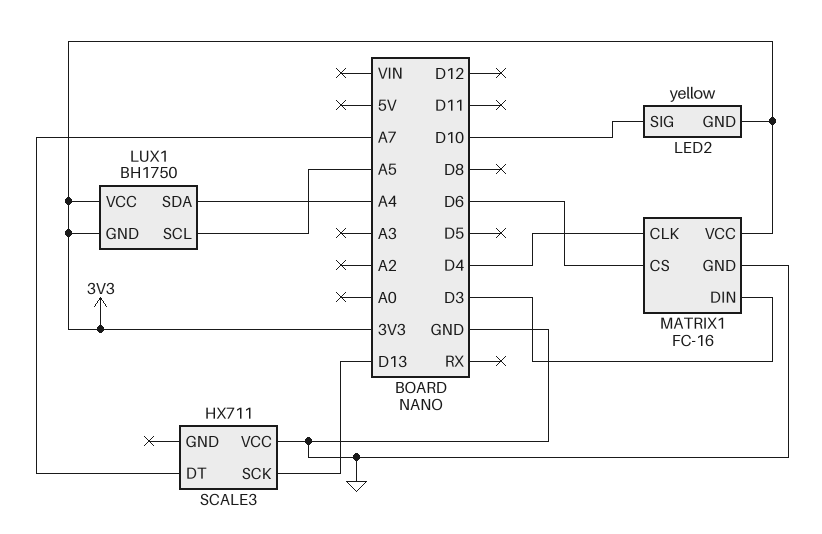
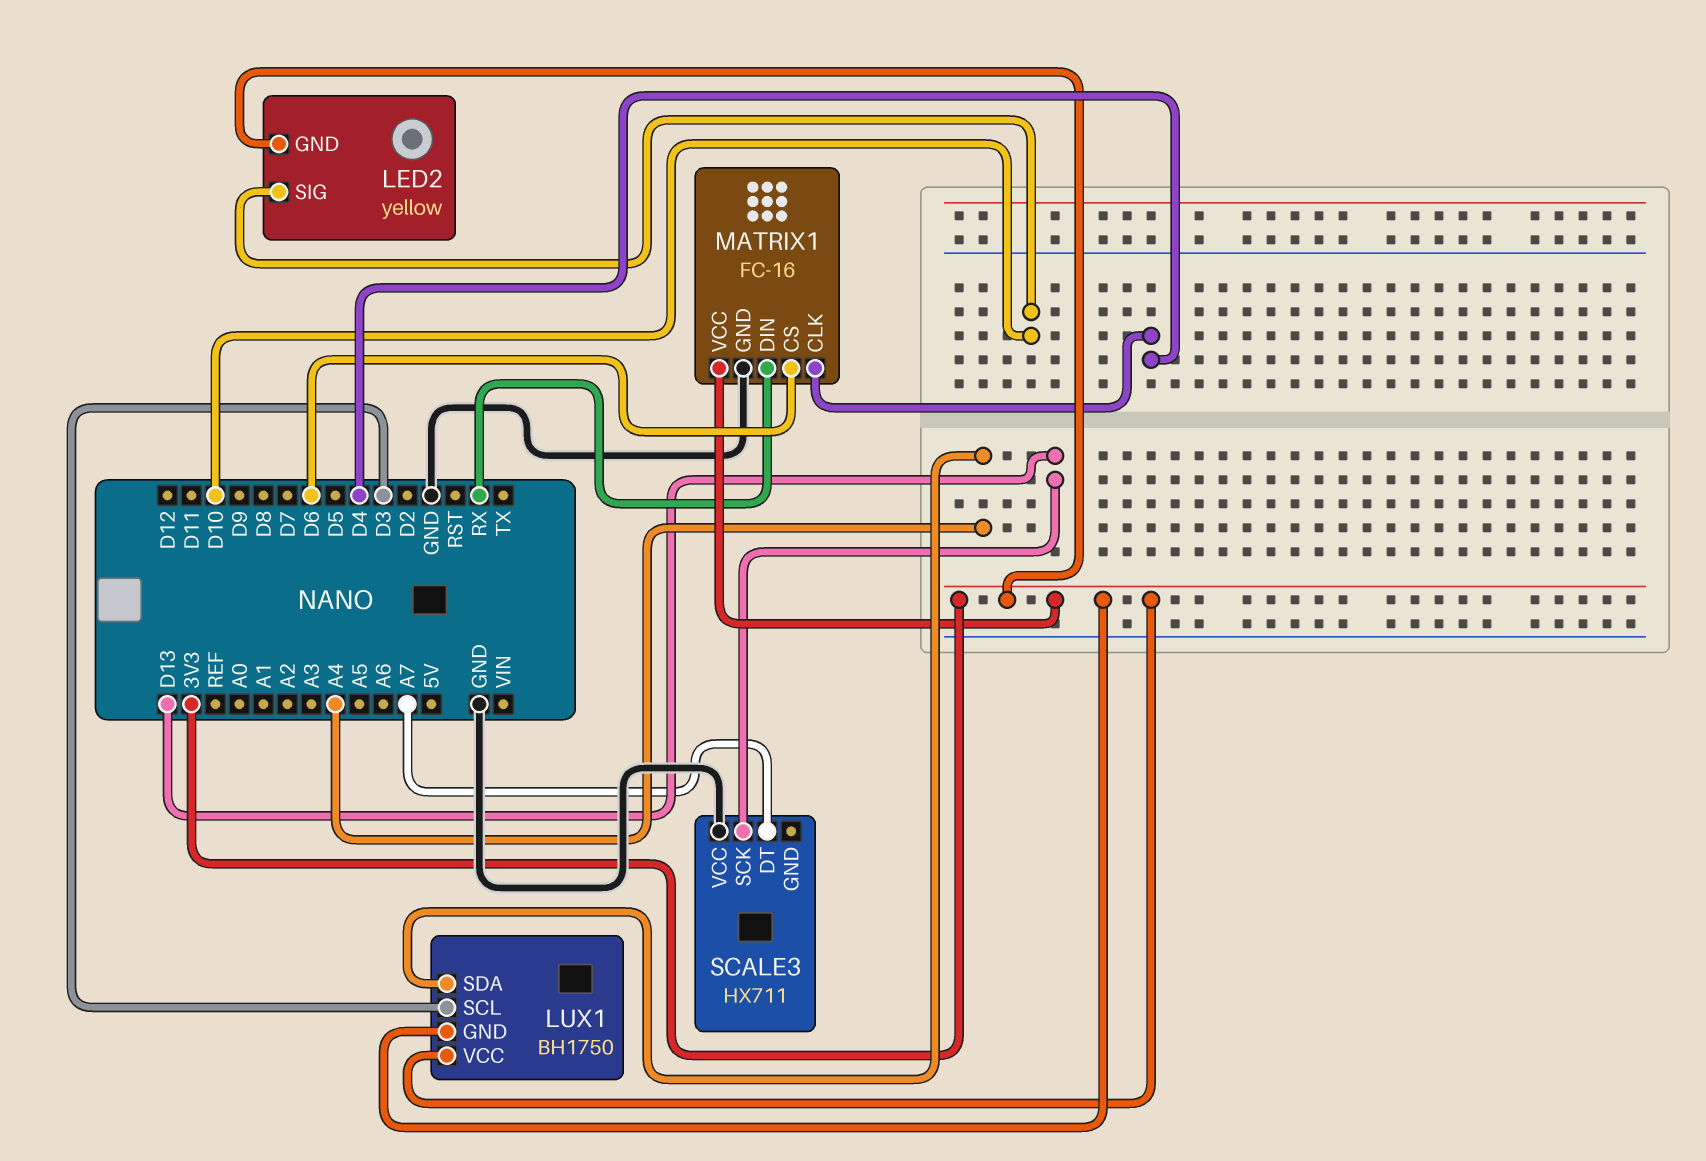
LUX1 pin SCL: A5 -> D3
MATRIX1 pin DIN: D3 -> RX

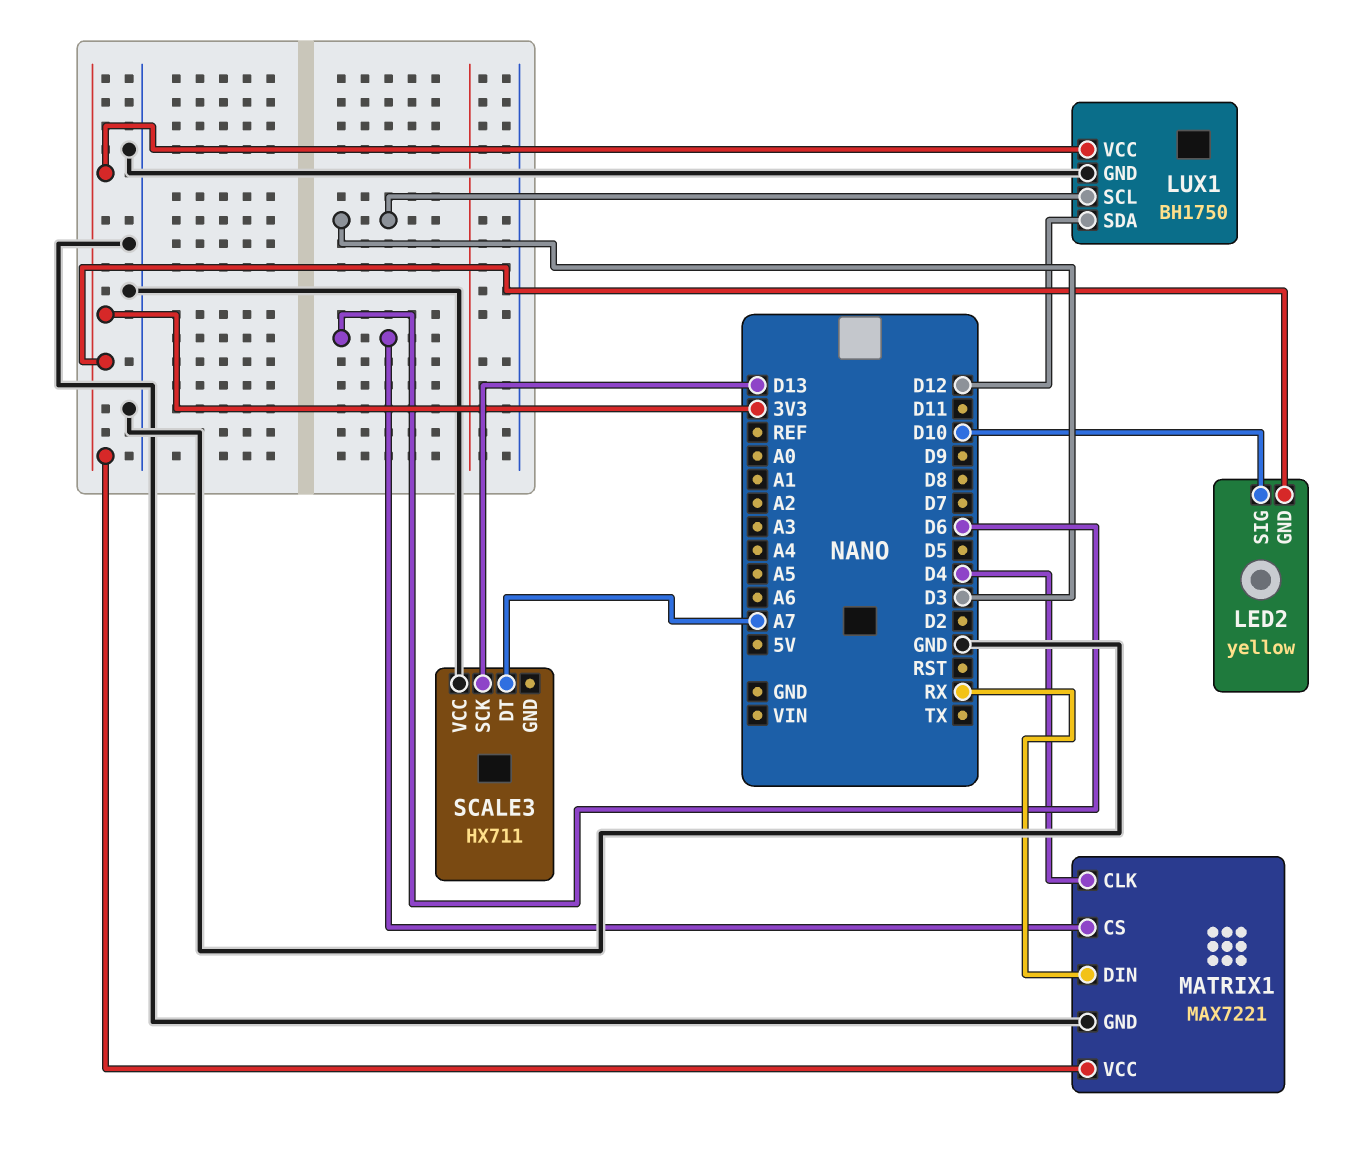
LUX1 pin GND: 3V3 -> GND
LUX1 pin SDA: A4 -> D12
MATRIX1: FC-16 -> MAX7221

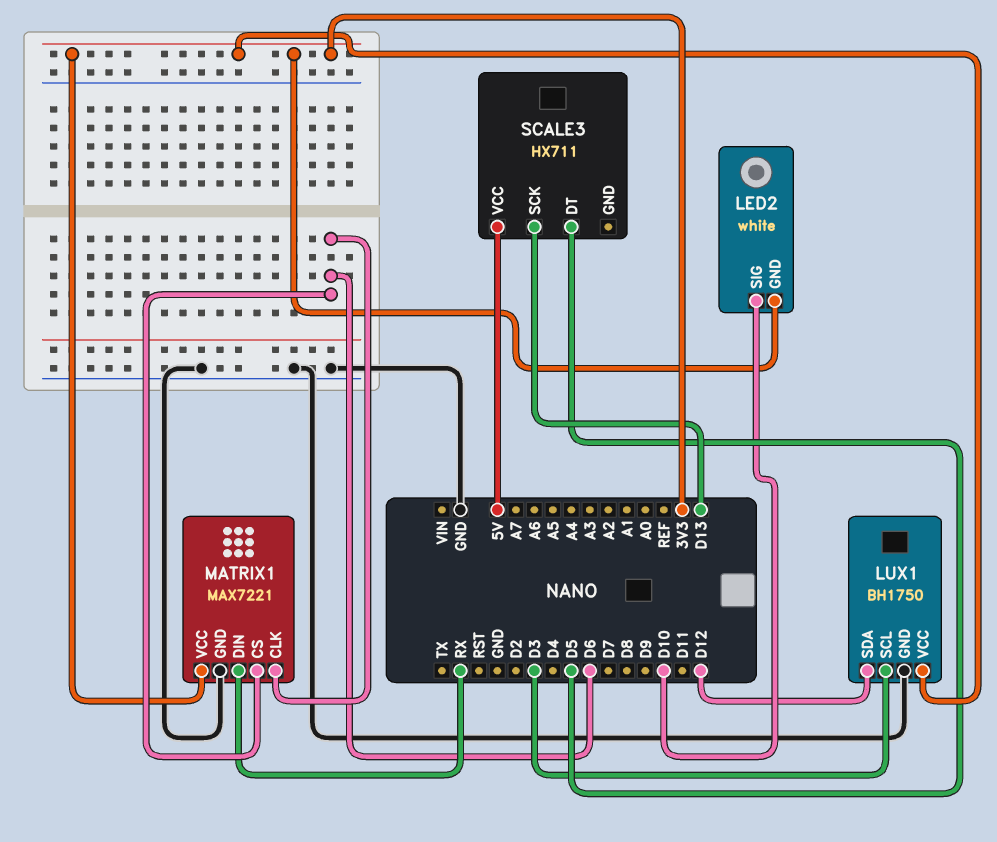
LED2: yellow -> white
MATRIX1 pin CLK: D4 -> D6
SCALE3 pin DT: A7 -> D5
SCALE3 pin VCC: GND -> 5V

